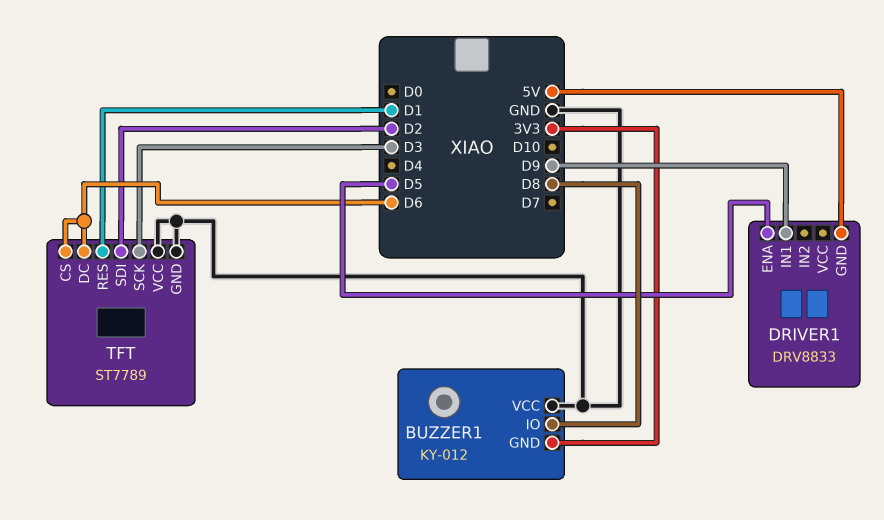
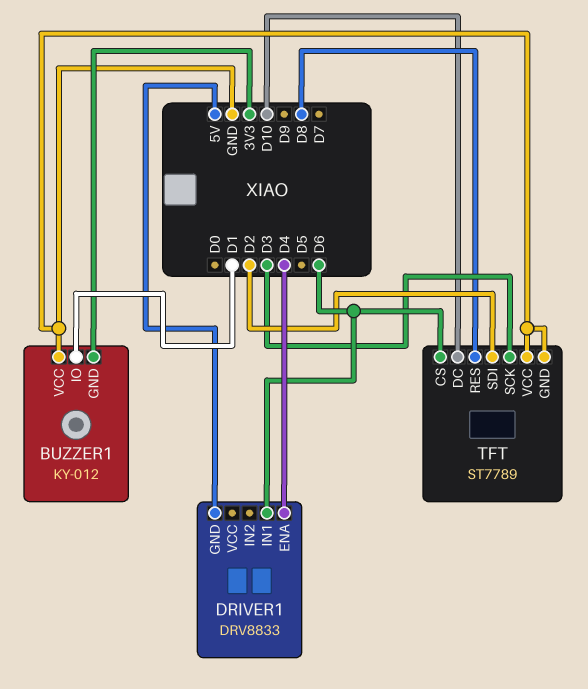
BUZZER1 pin IO: D8 -> D1
DRIVER1 pin ENA: D5 -> D4
DRIVER1 pin IN1: D9 -> D6
TFT pin DC: D6 -> D10
TFT pin RES: D1 -> D8

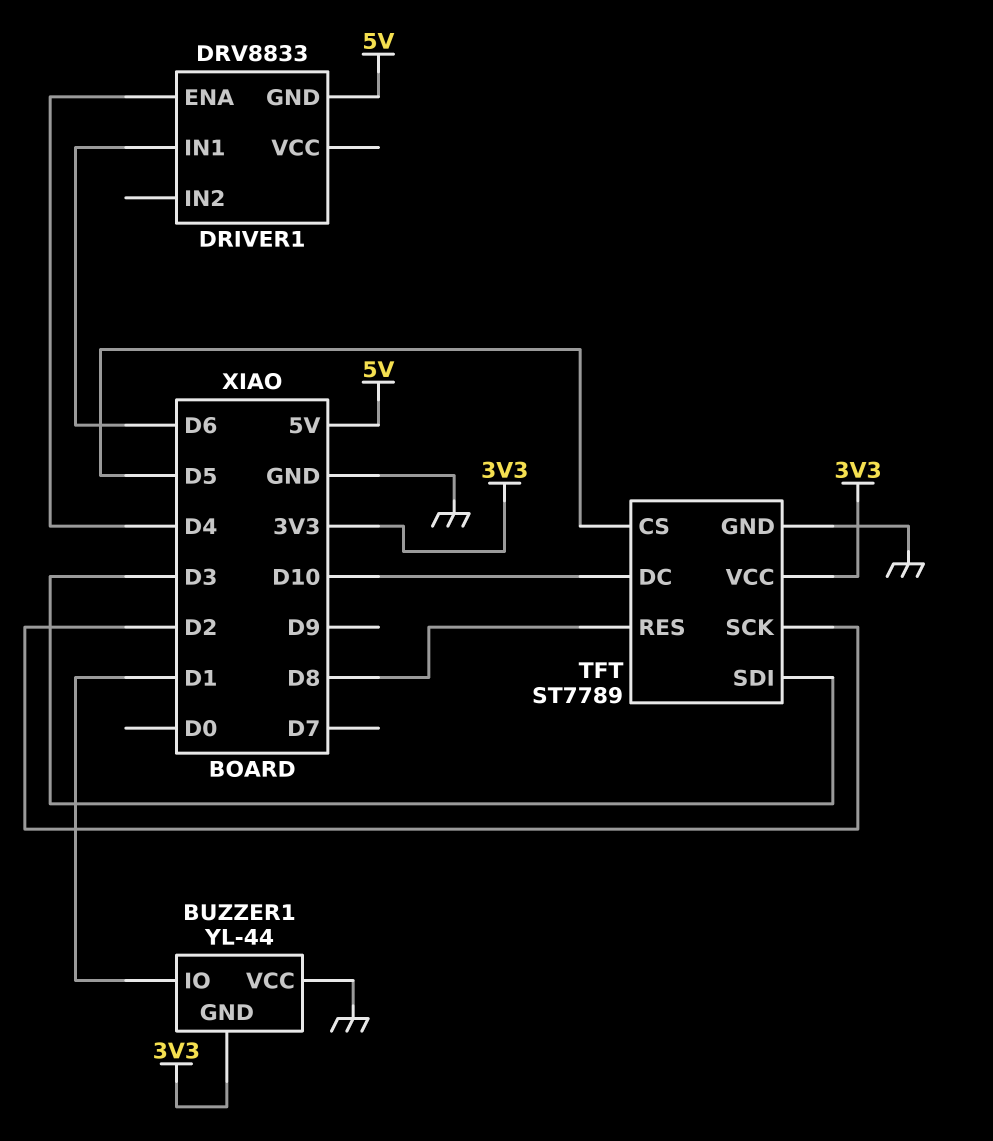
BUZZER1: KY-012 -> YL-44
TFT pin CS: D6 -> D5
TFT pin SCK: D3 -> D2
TFT pin SDI: D2 -> D3
TFT pin VCC: GND -> 3V3

